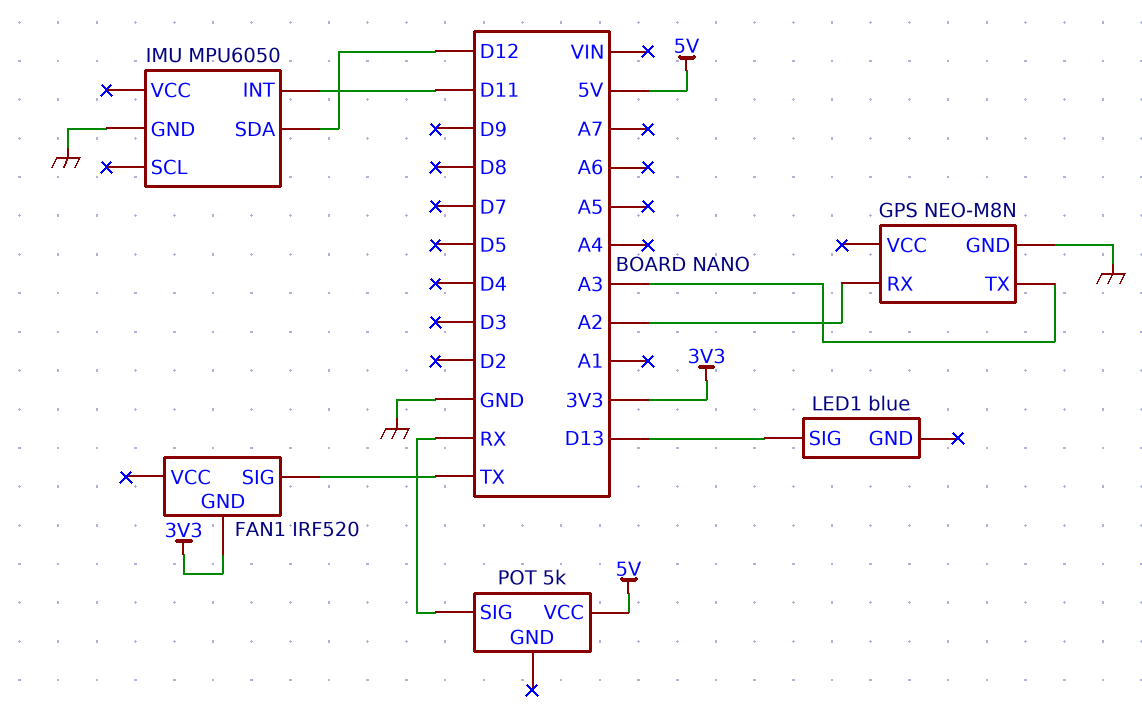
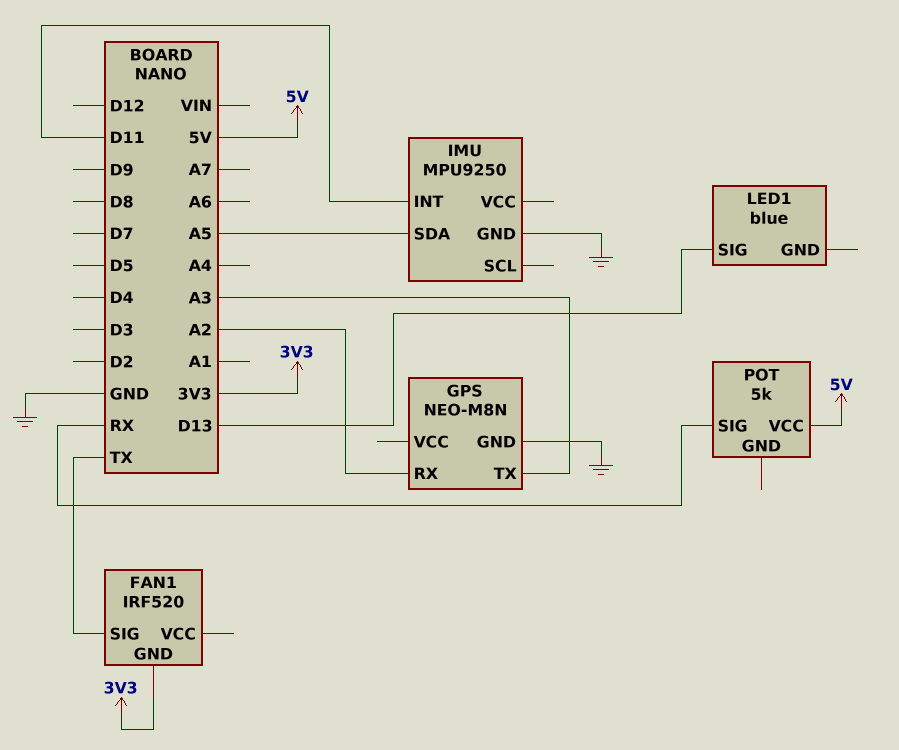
IMU: MPU6050 -> MPU9250
IMU pin SDA: D12 -> A5

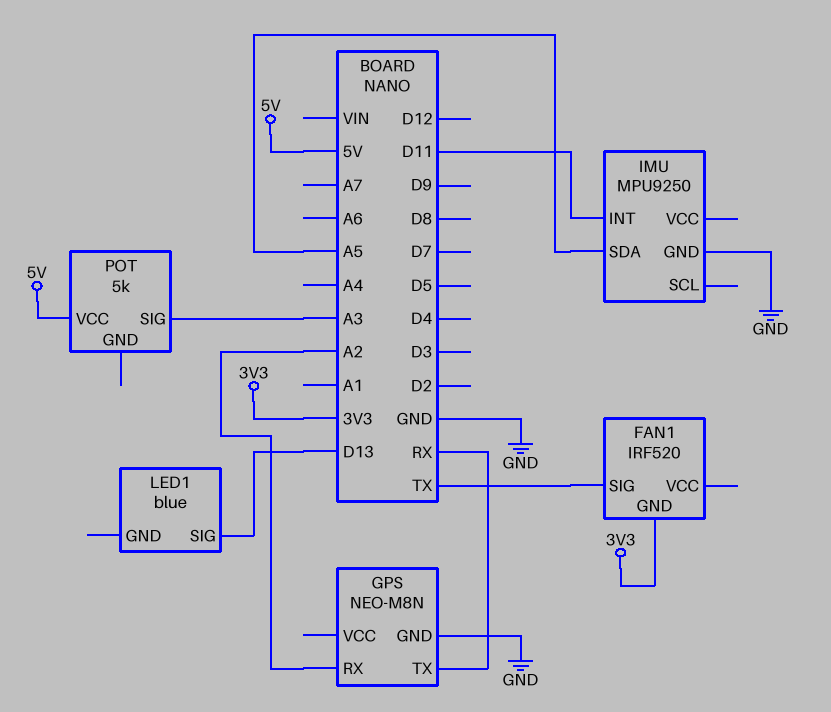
GPS pin TX: A3 -> RX
POT pin SIG: RX -> A3

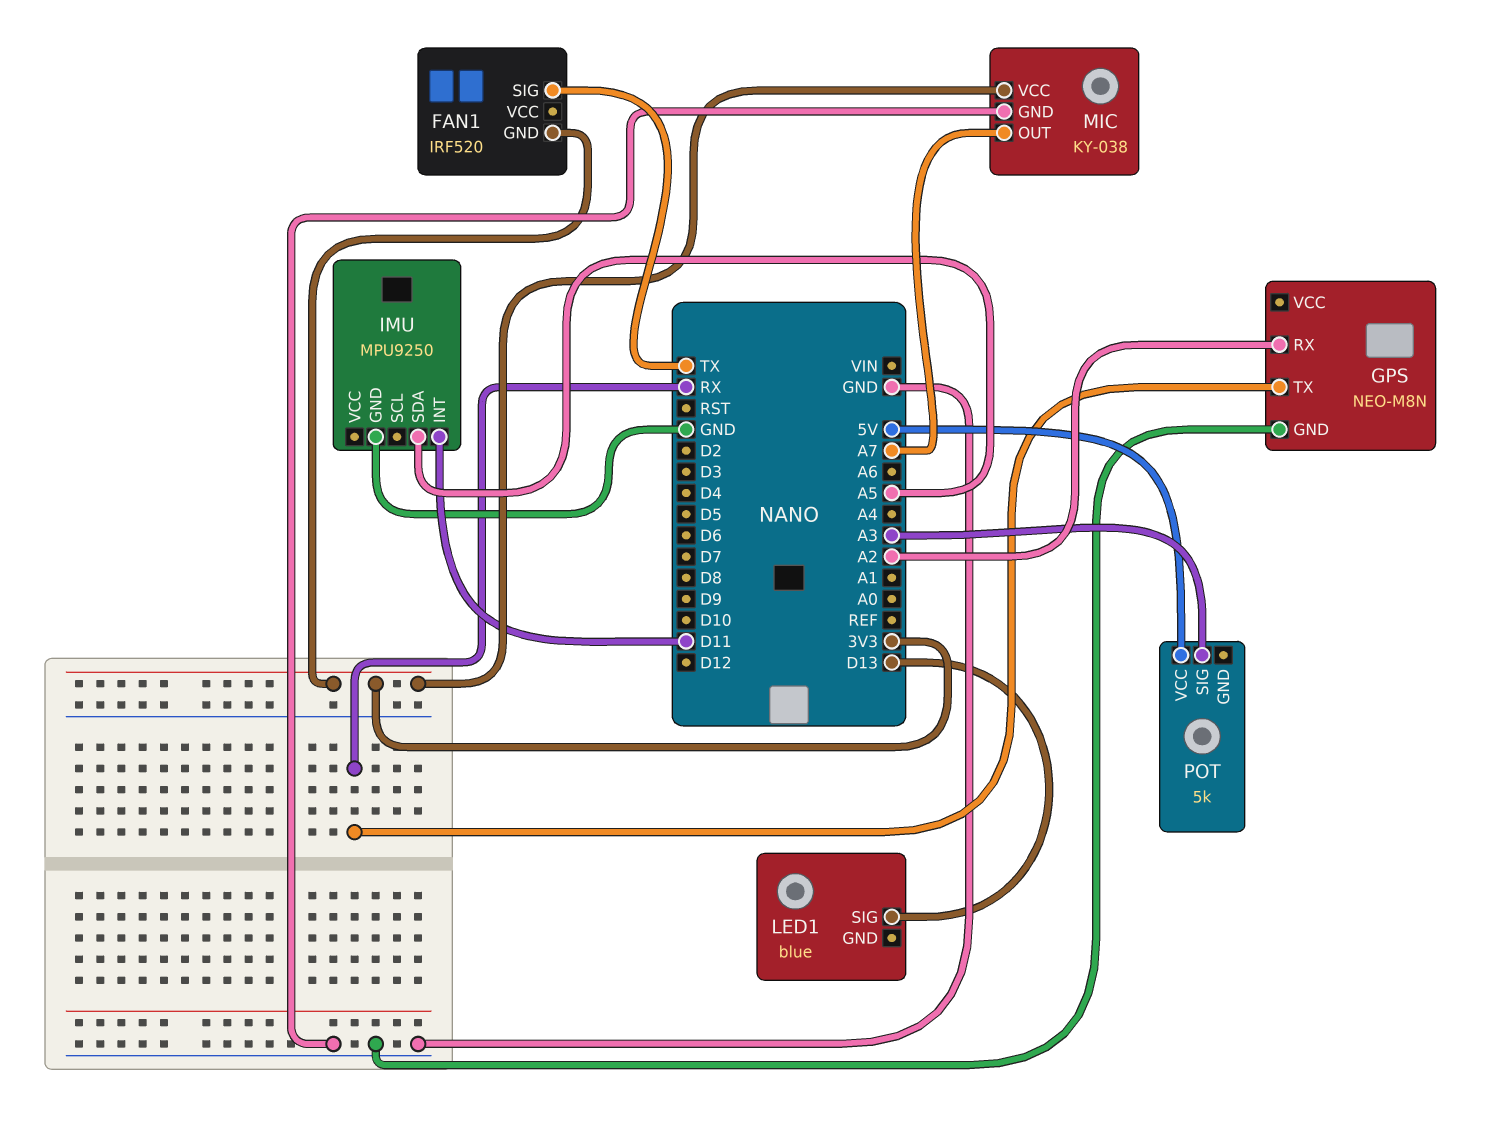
MIC: none -> KY-038
MIC pin GND: none -> GND
MIC pin OUT: none -> A7
MIC pin VCC: none -> 3V3

